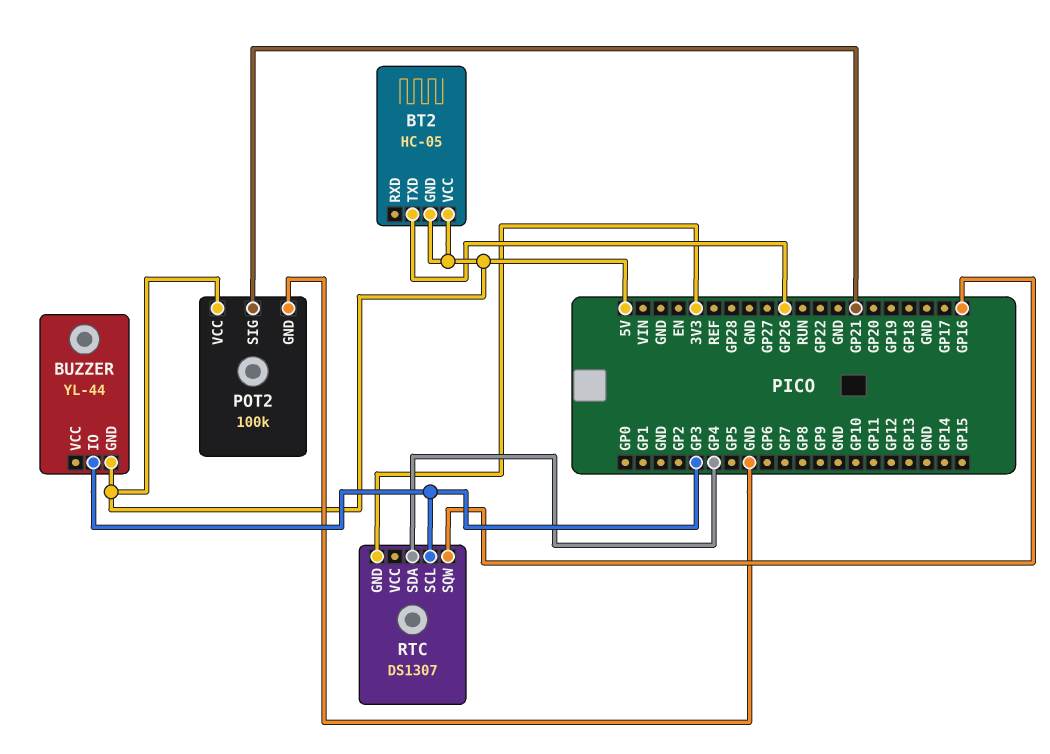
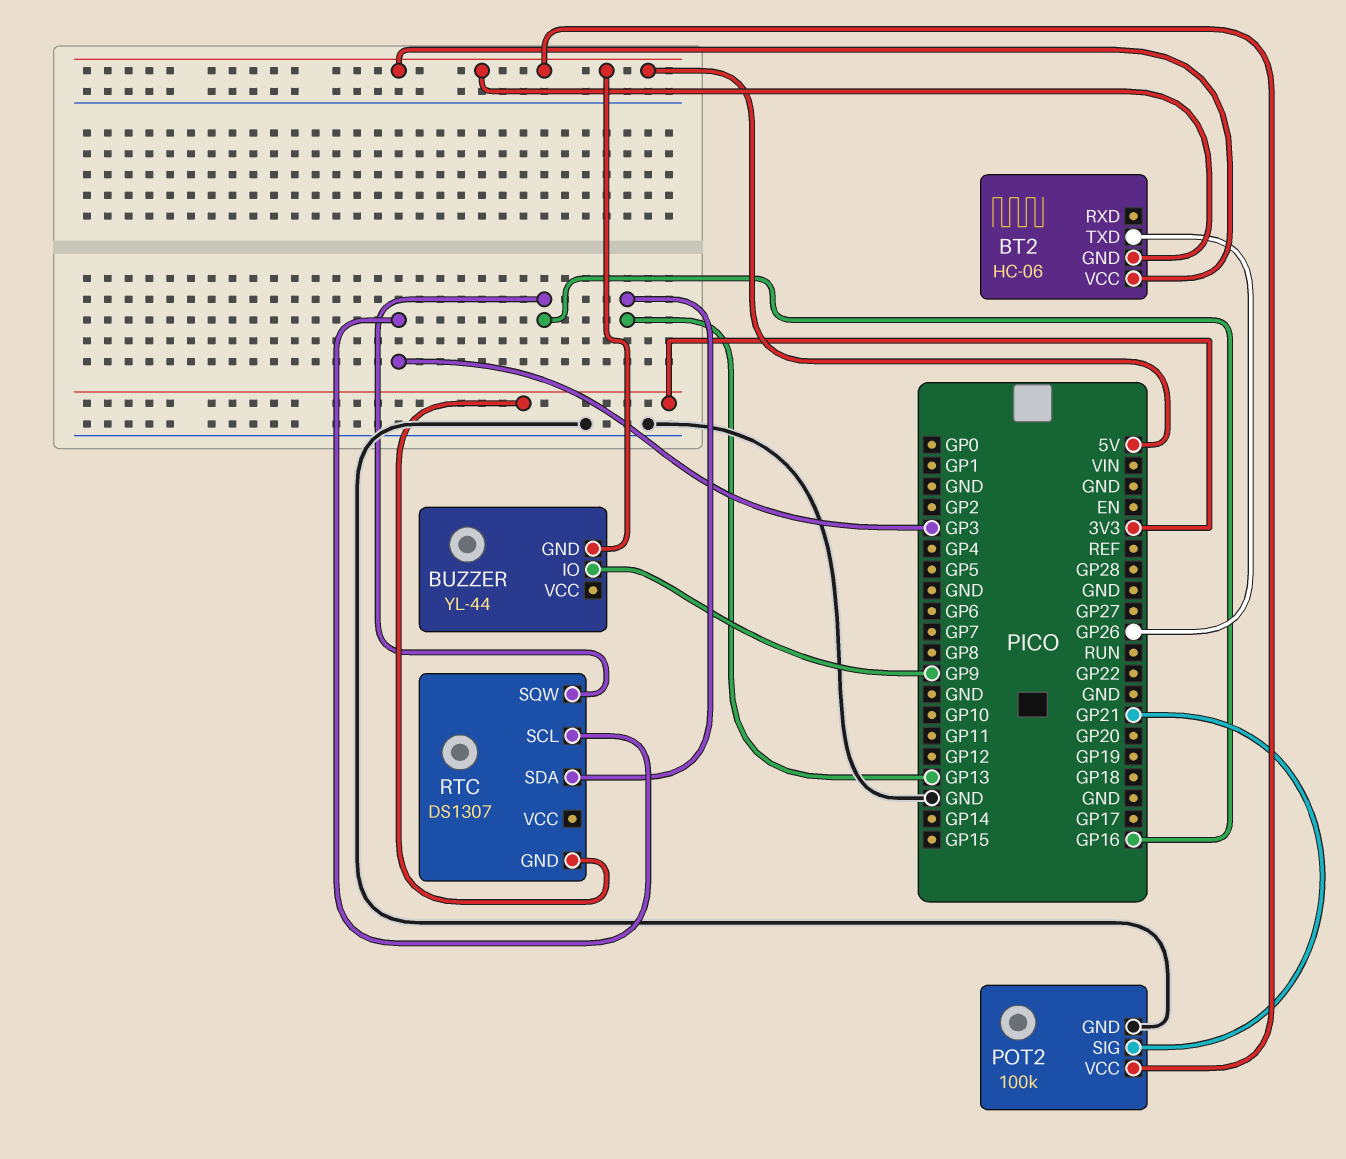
BT2: HC-05 -> HC-06
BUZZER pin IO: GP3 -> GP9
RTC pin SDA: GP4 -> GP13

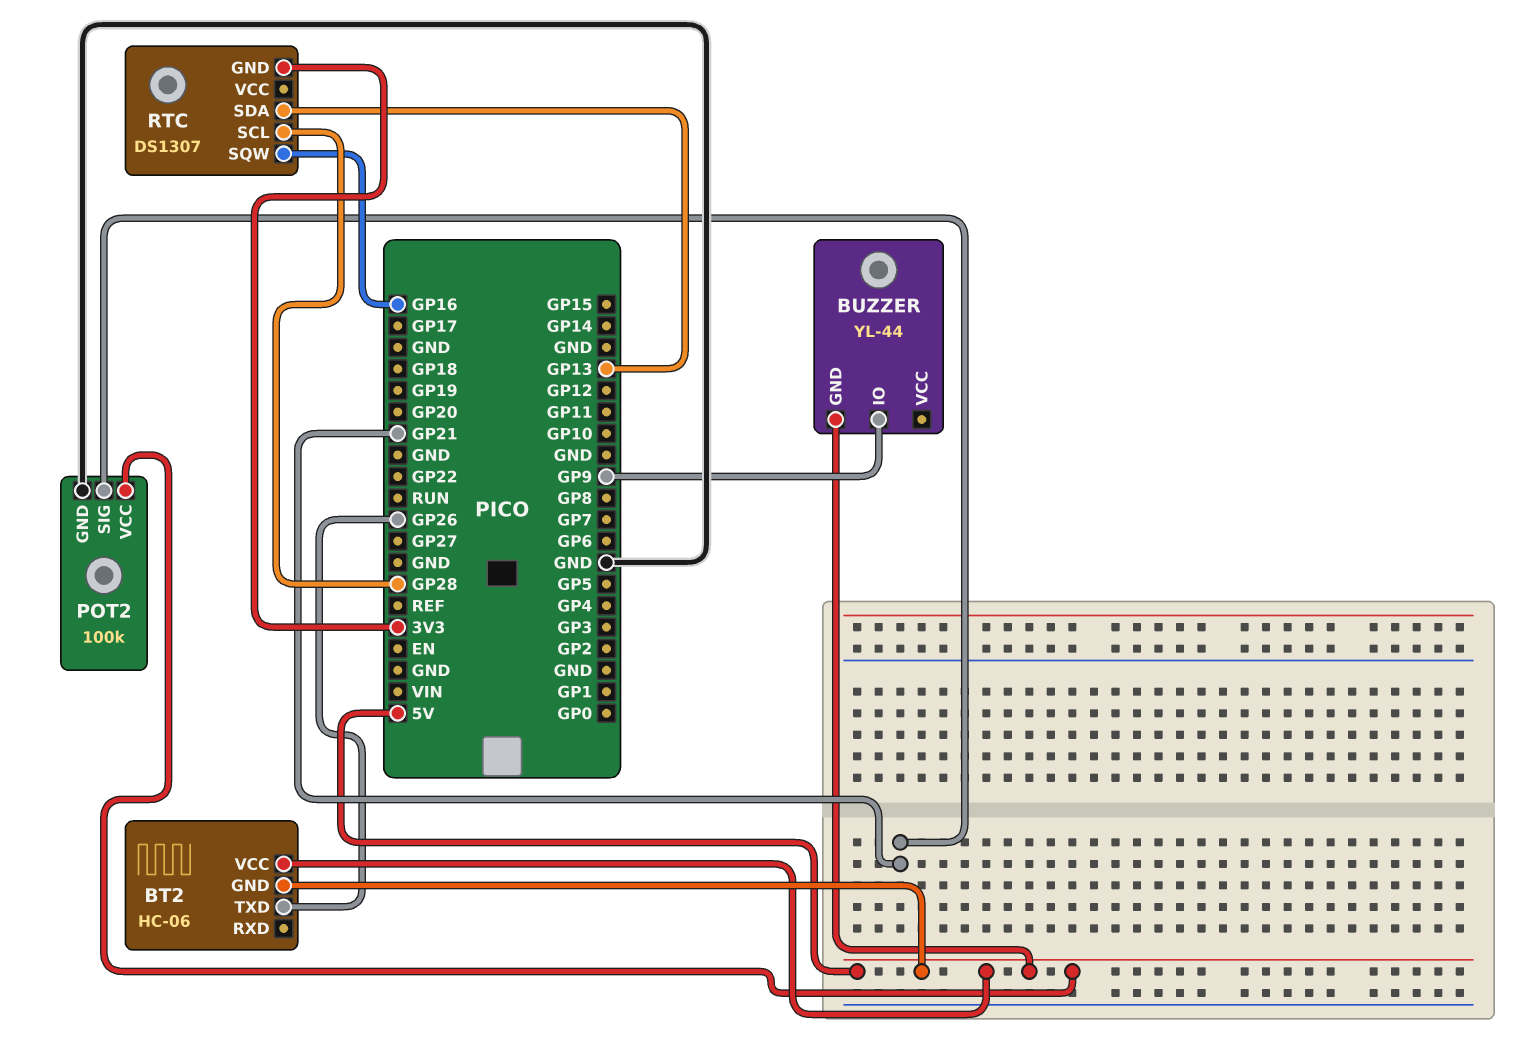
RTC pin SCL: GP3 -> GP28

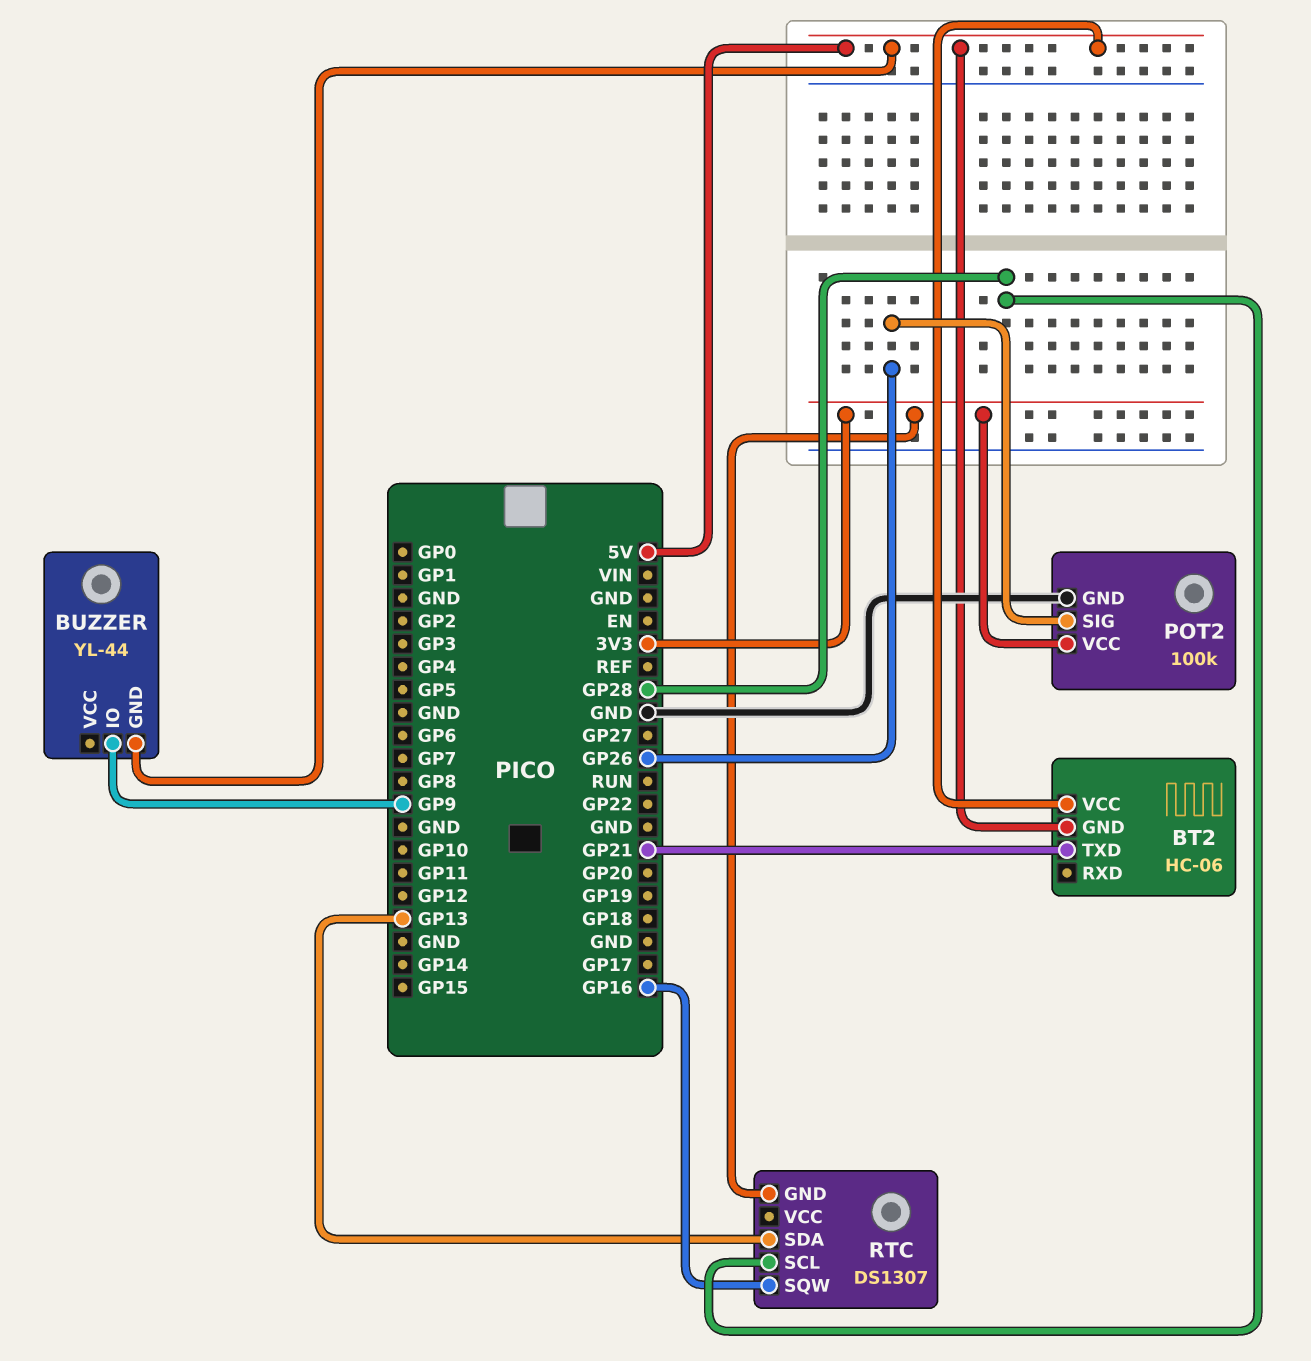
BT2 pin TXD: GP26 -> GP21
POT2 pin SIG: GP21 -> GP26
POT2 pin VCC: 5V -> 3V3

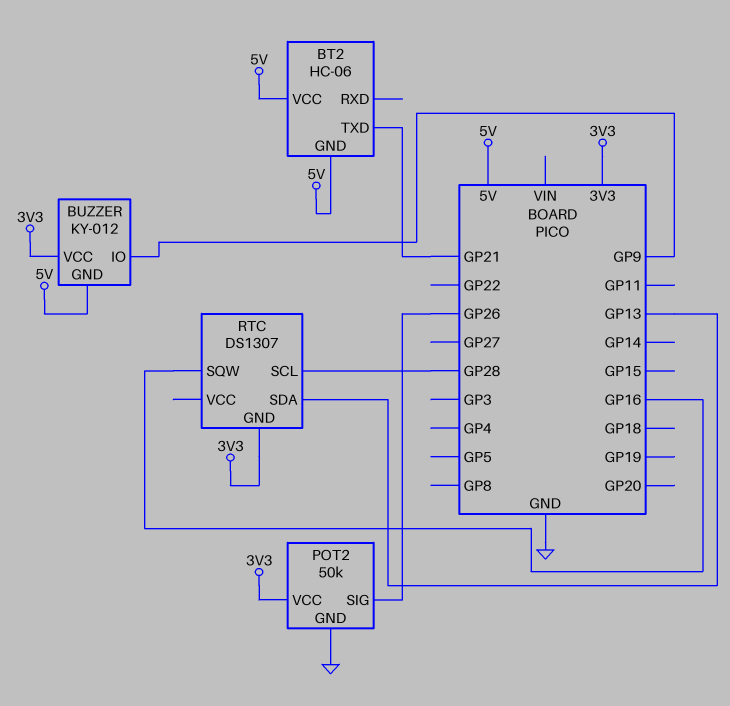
BUZZER: YL-44 -> KY-012
BUZZER pin VCC: none -> 3V3
POT2: 100k -> 50k

